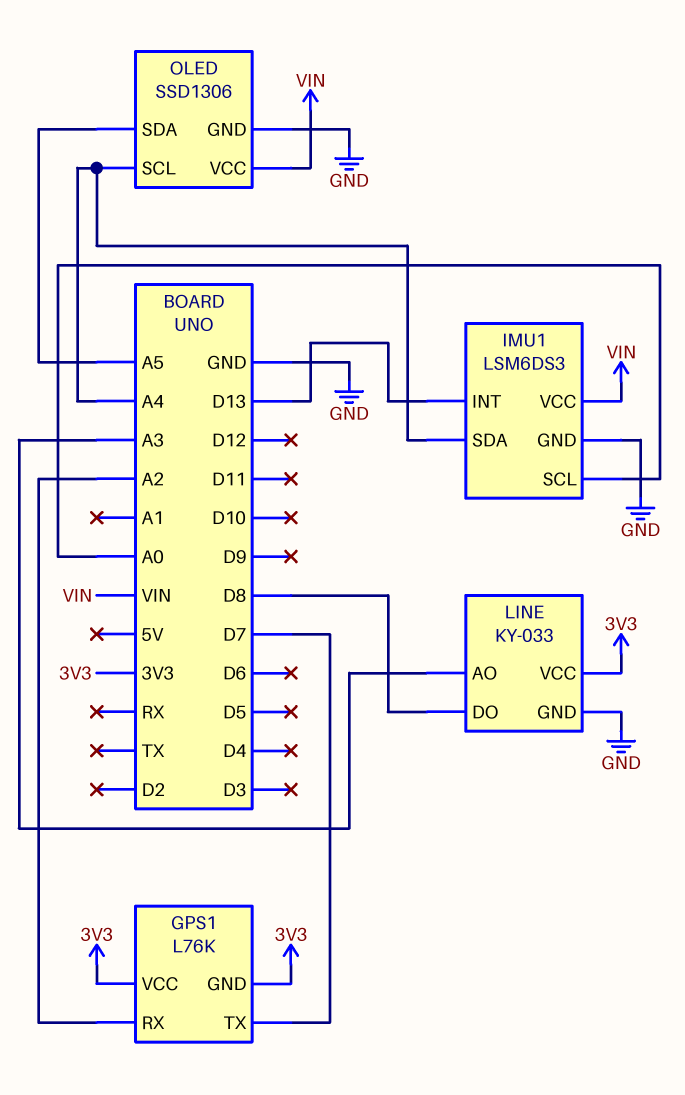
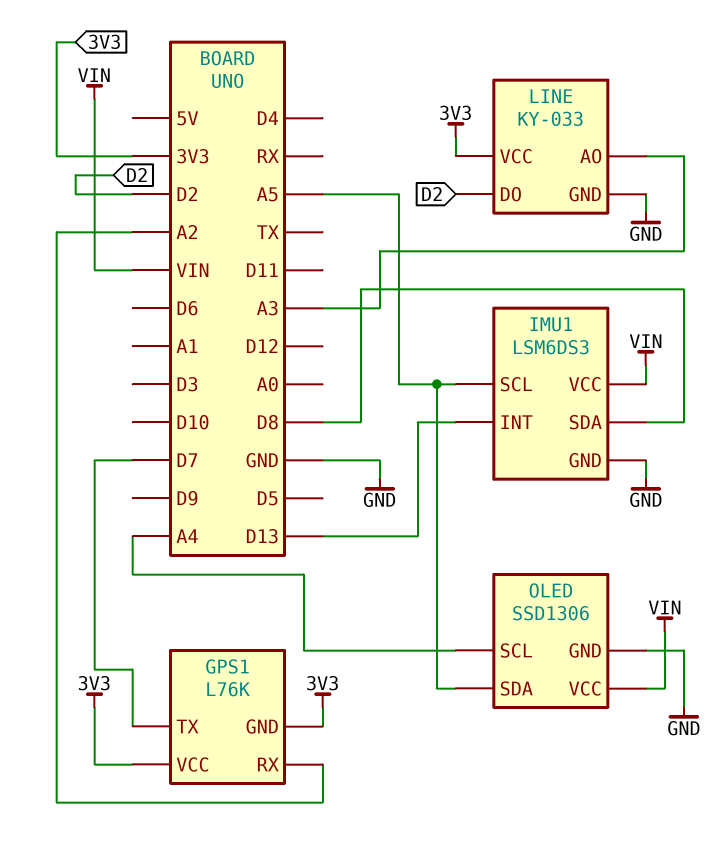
IMU1 pin SCL: A0 -> A5
IMU1 pin SDA: A4 -> D8
LINE pin DO: D8 -> D2

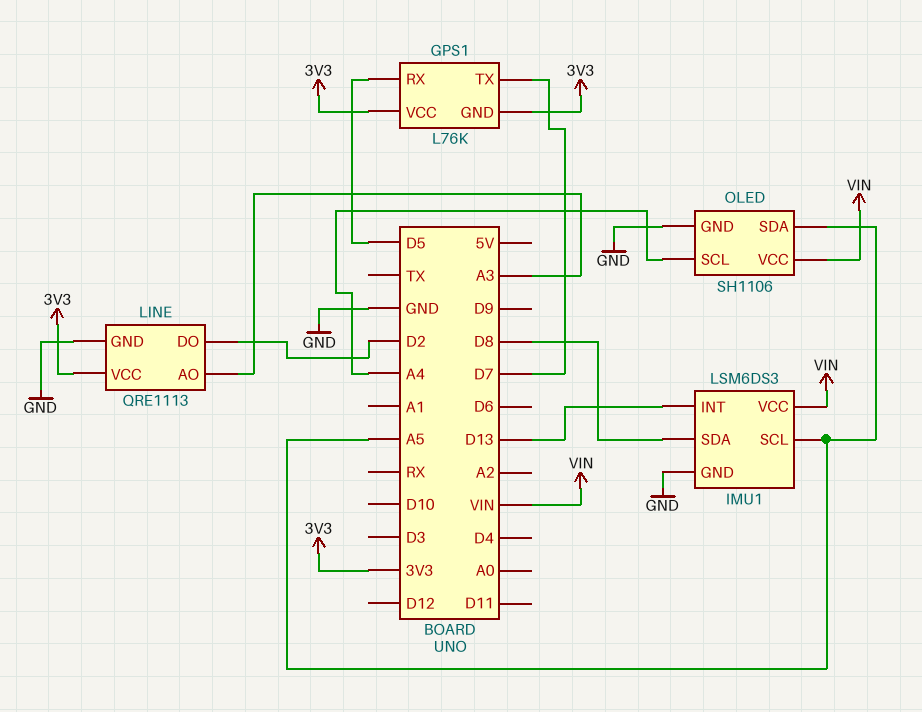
GPS1 pin RX: A2 -> D5
LINE: KY-033 -> QRE1113
OLED: SSD1306 -> SH1106

